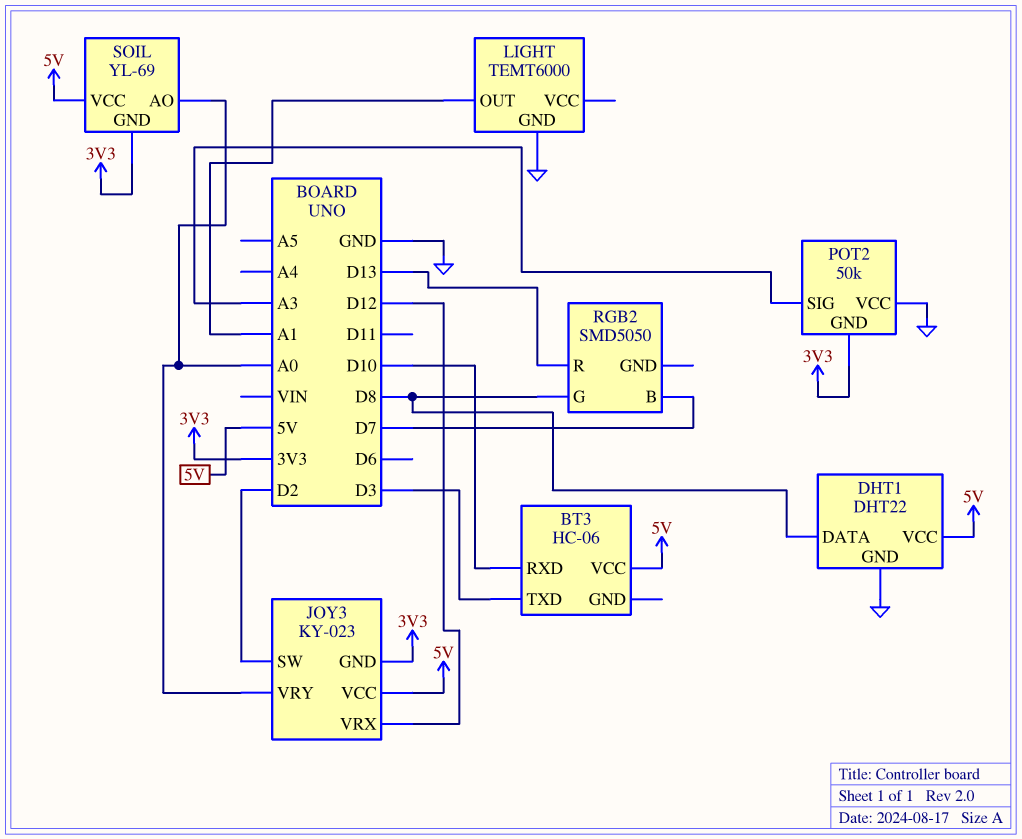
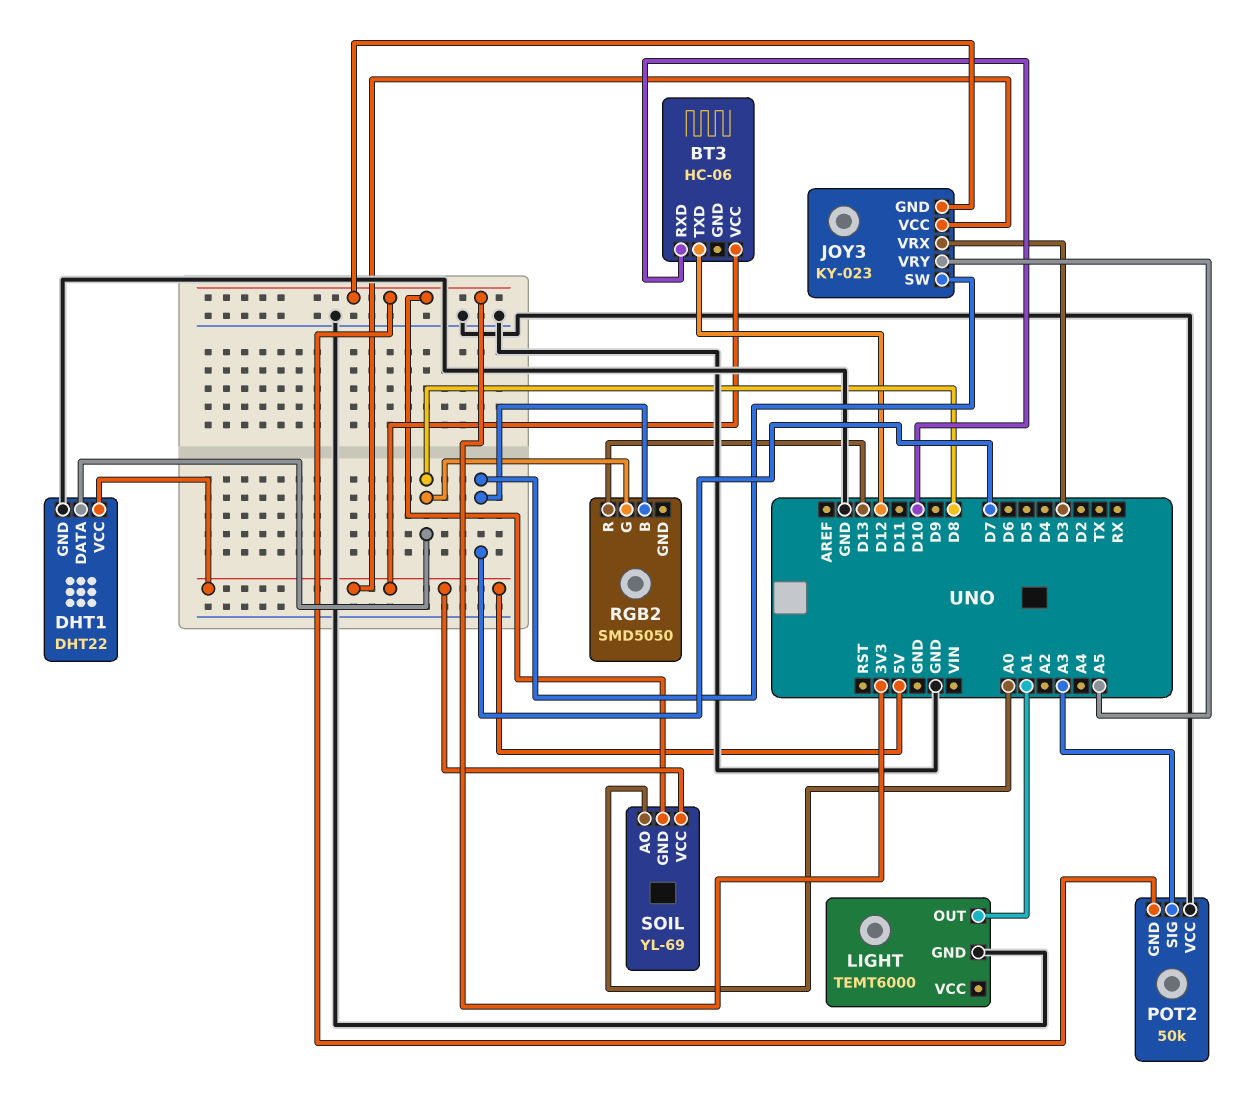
BT3 pin TXD: D3 -> D12
JOY3 pin SW: D2 -> D7
JOY3 pin VRX: D12 -> D3
JOY3 pin VRY: A0 -> A5

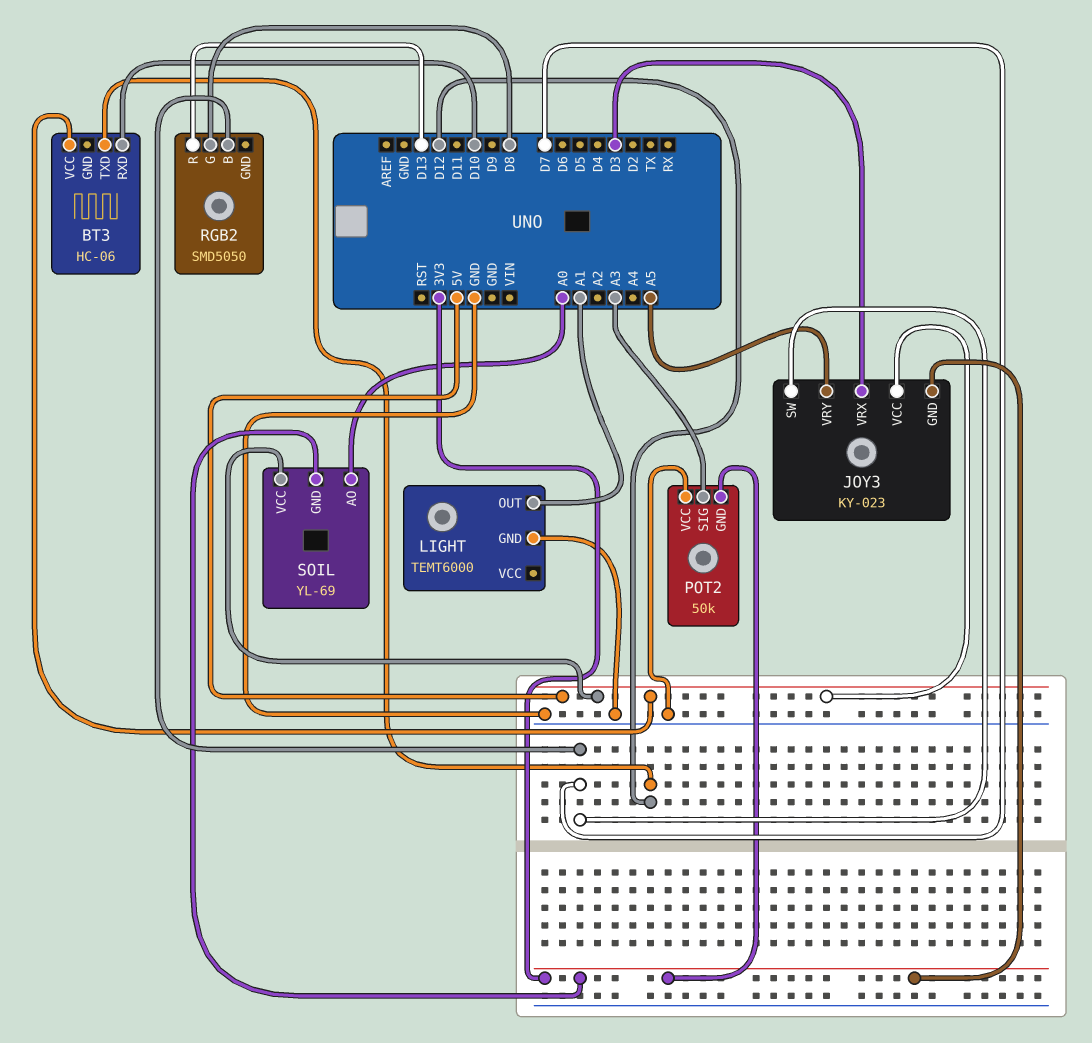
DHT1: DHT22 -> none
DHT1 pin DATA: D8 -> none
DHT1 pin GND: GND -> none
DHT1 pin VCC: 5V -> none

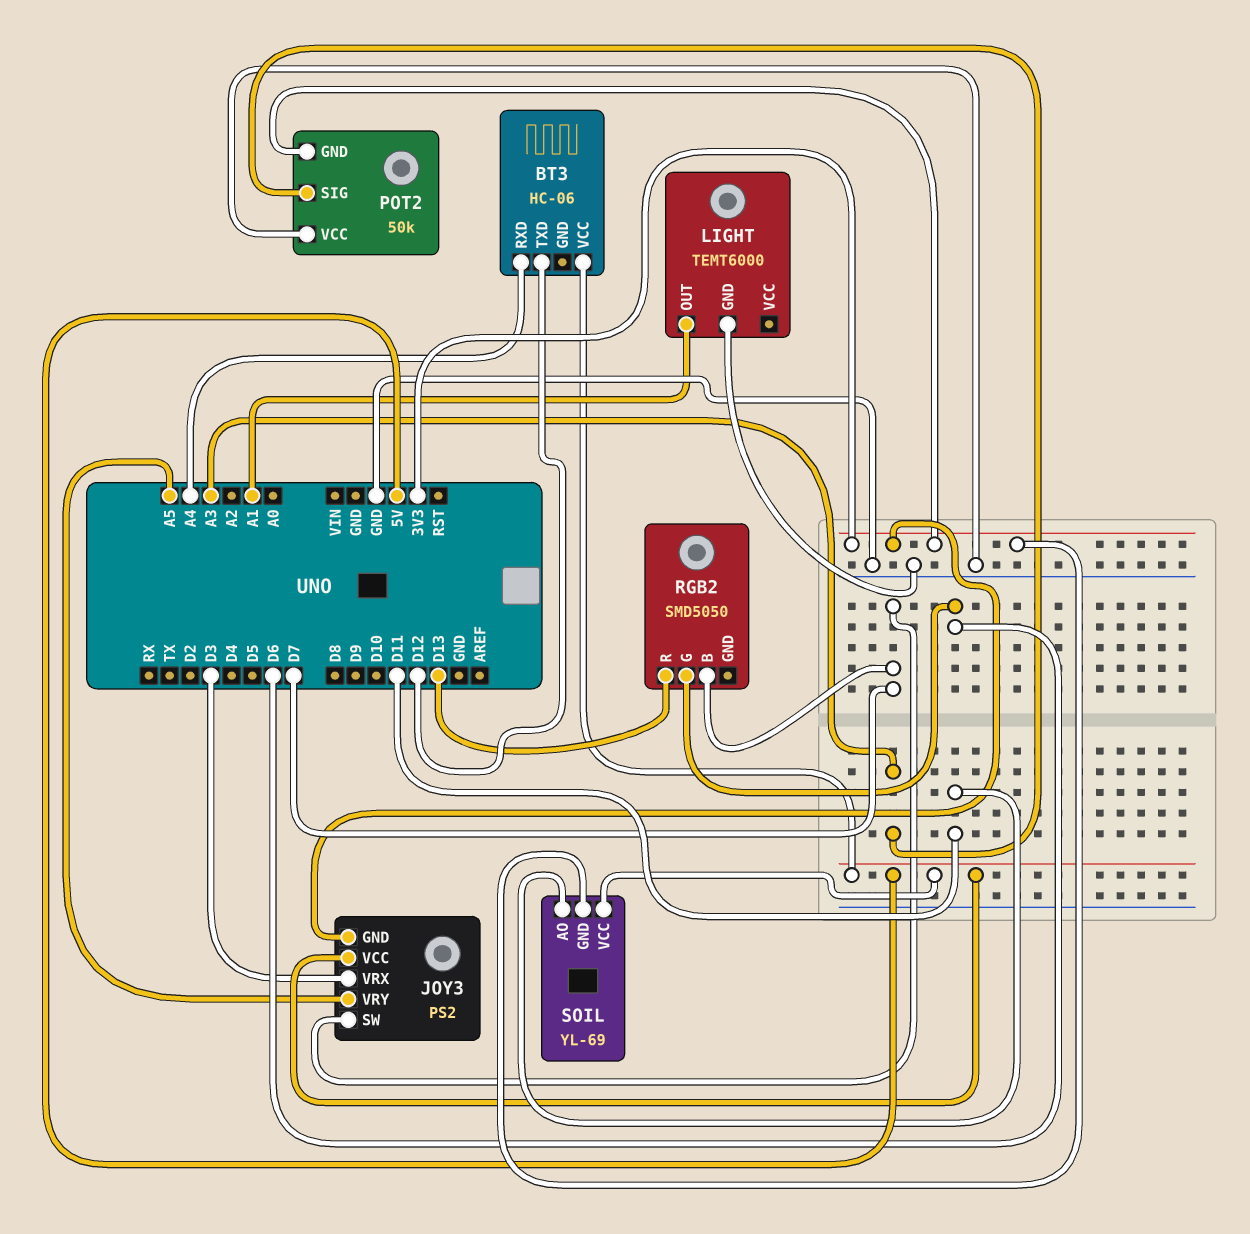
BT3 pin RXD: D10 -> A4
JOY3: KY-023 -> PS2
RGB2 pin G: D8 -> D6
SOIL pin AO: A0 -> D11

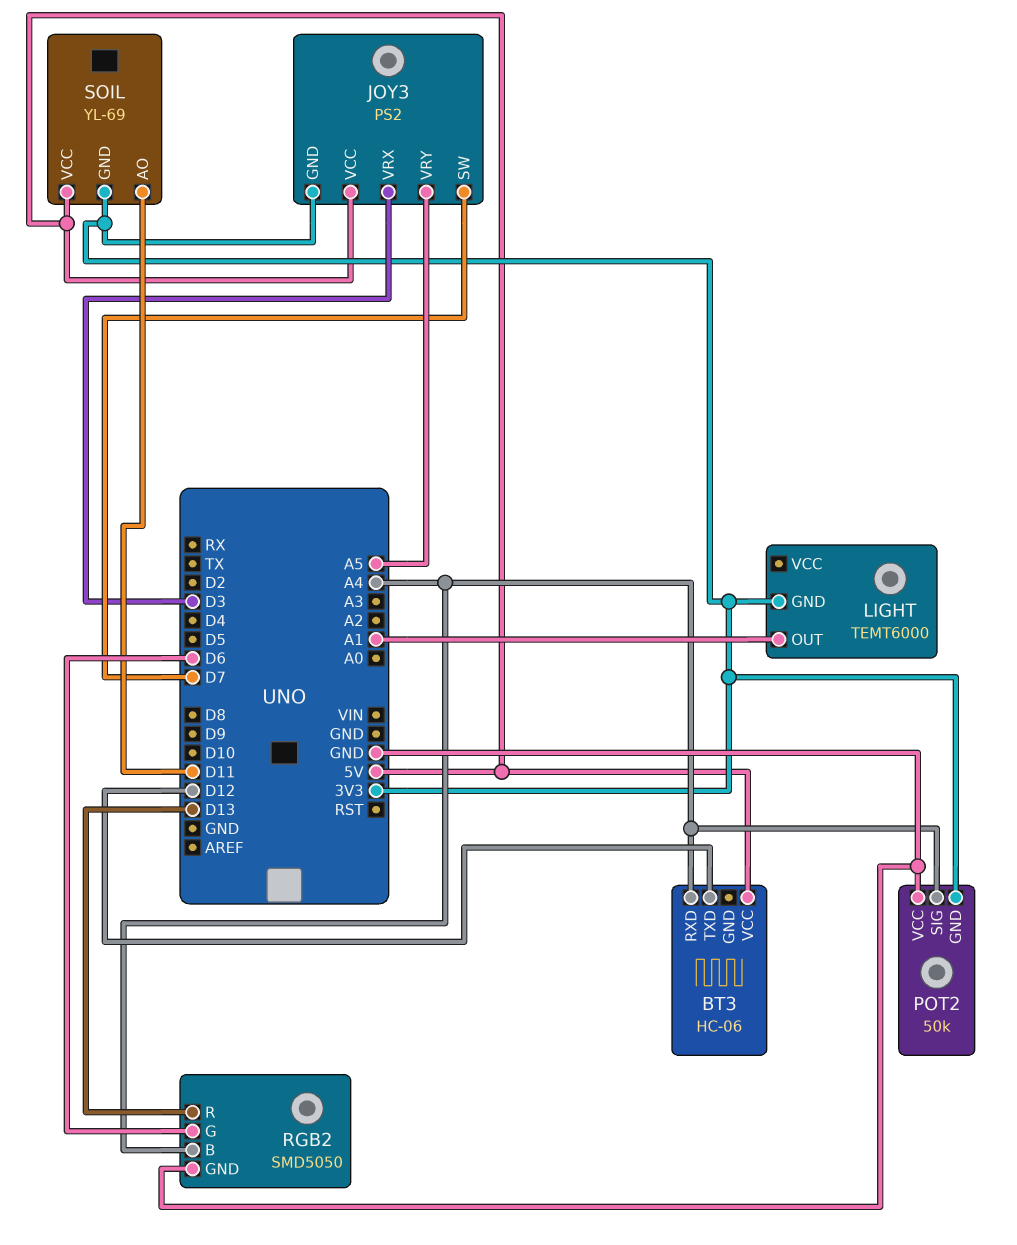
LIGHT pin GND: GND -> 3V3
POT2 pin SIG: A3 -> A4
RGB2 pin B: D7 -> A4
RGB2 pin GND: none -> GND

